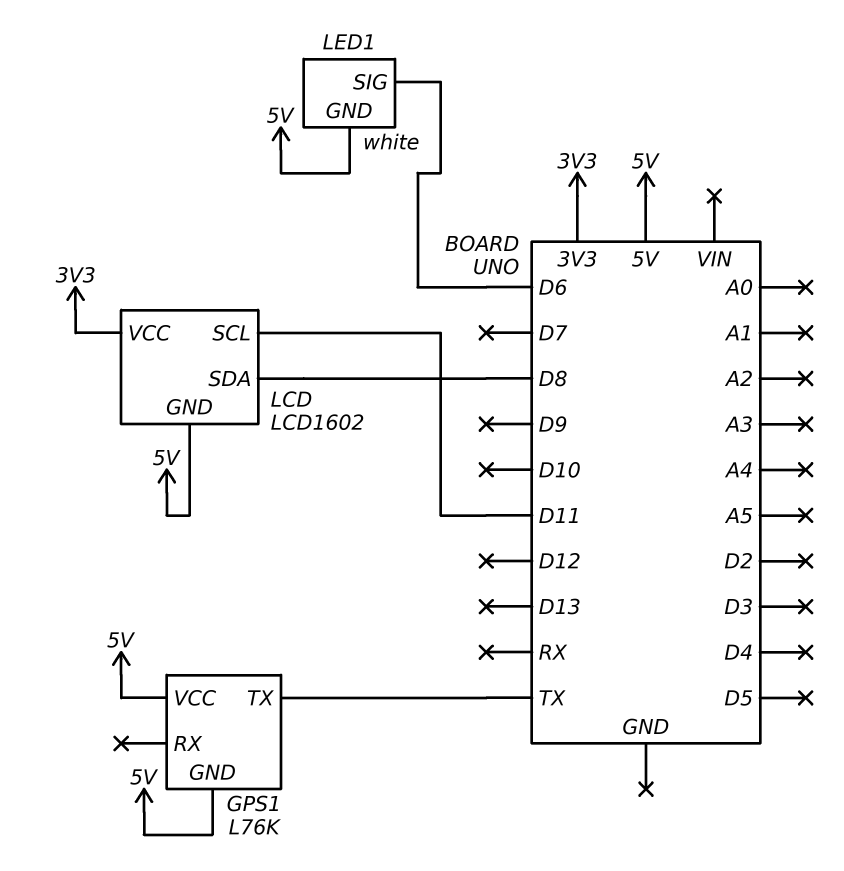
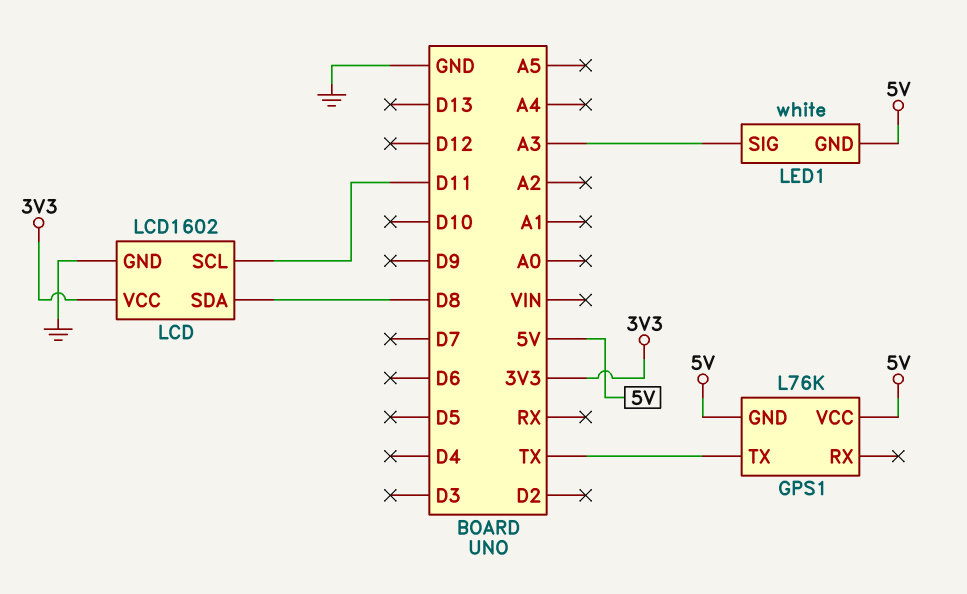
LCD pin GND: 5V -> GND
LED1 pin SIG: D6 -> A3

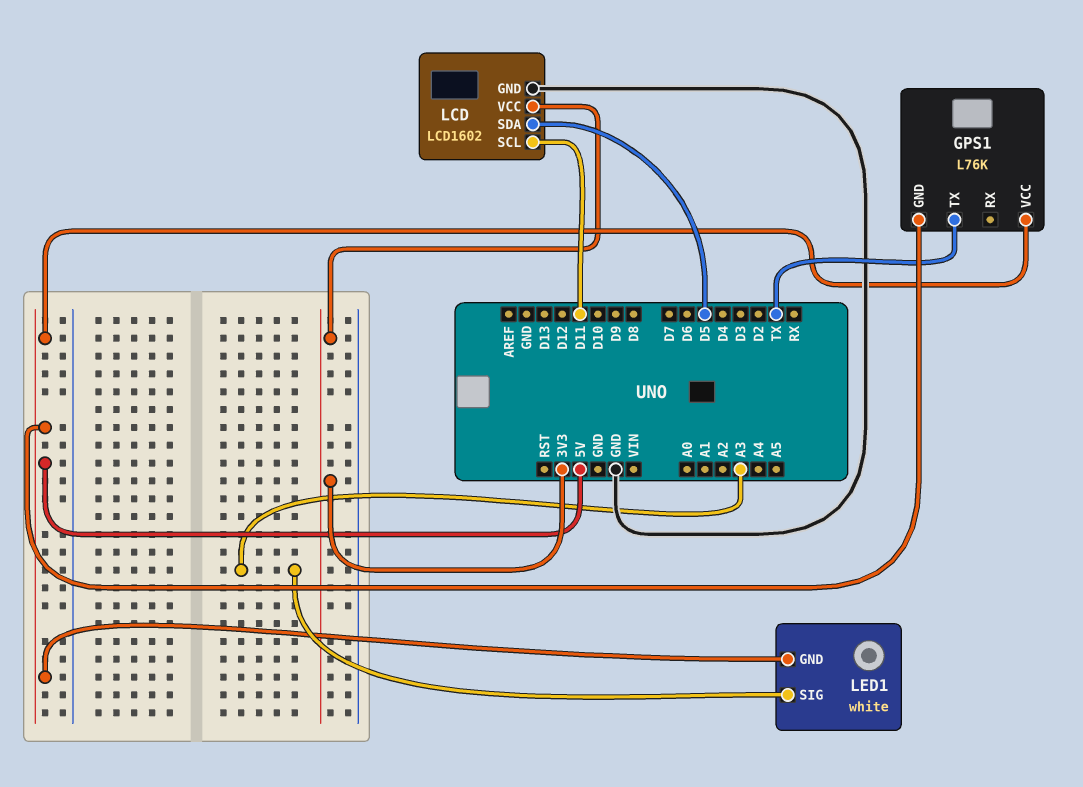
LCD pin SDA: D8 -> D5

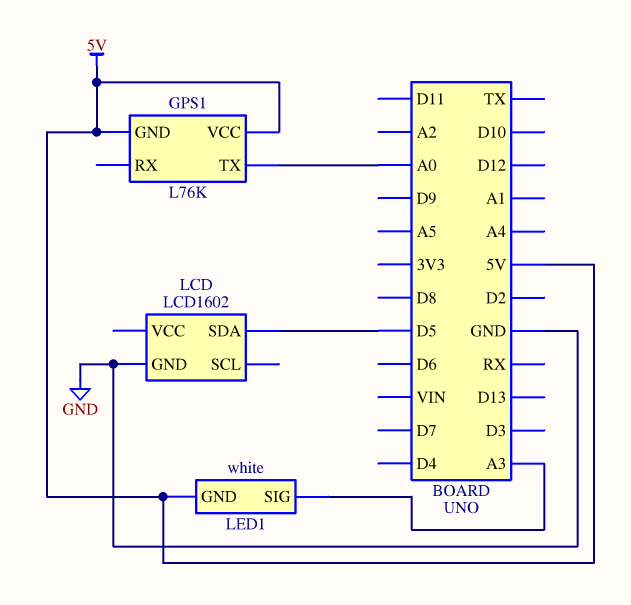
GPS1 pin TX: TX -> A0
LCD pin SCL: D11 -> none
LCD pin VCC: 3V3 -> none

